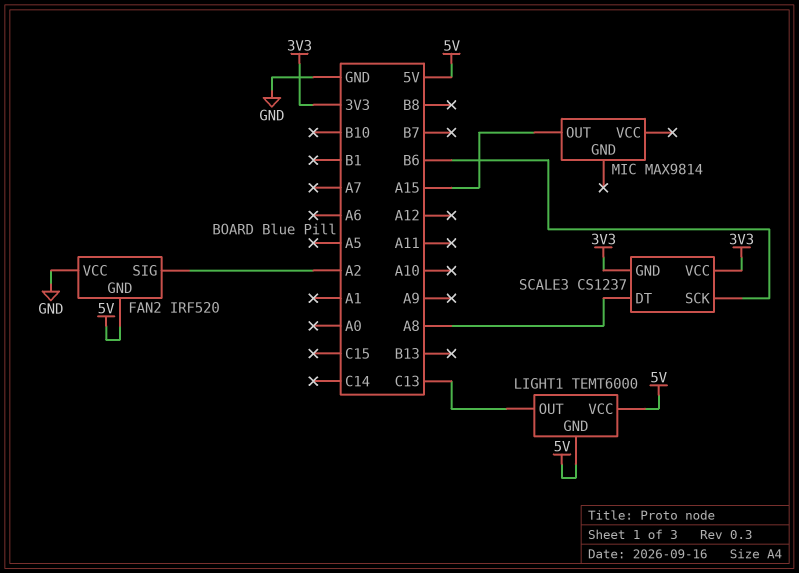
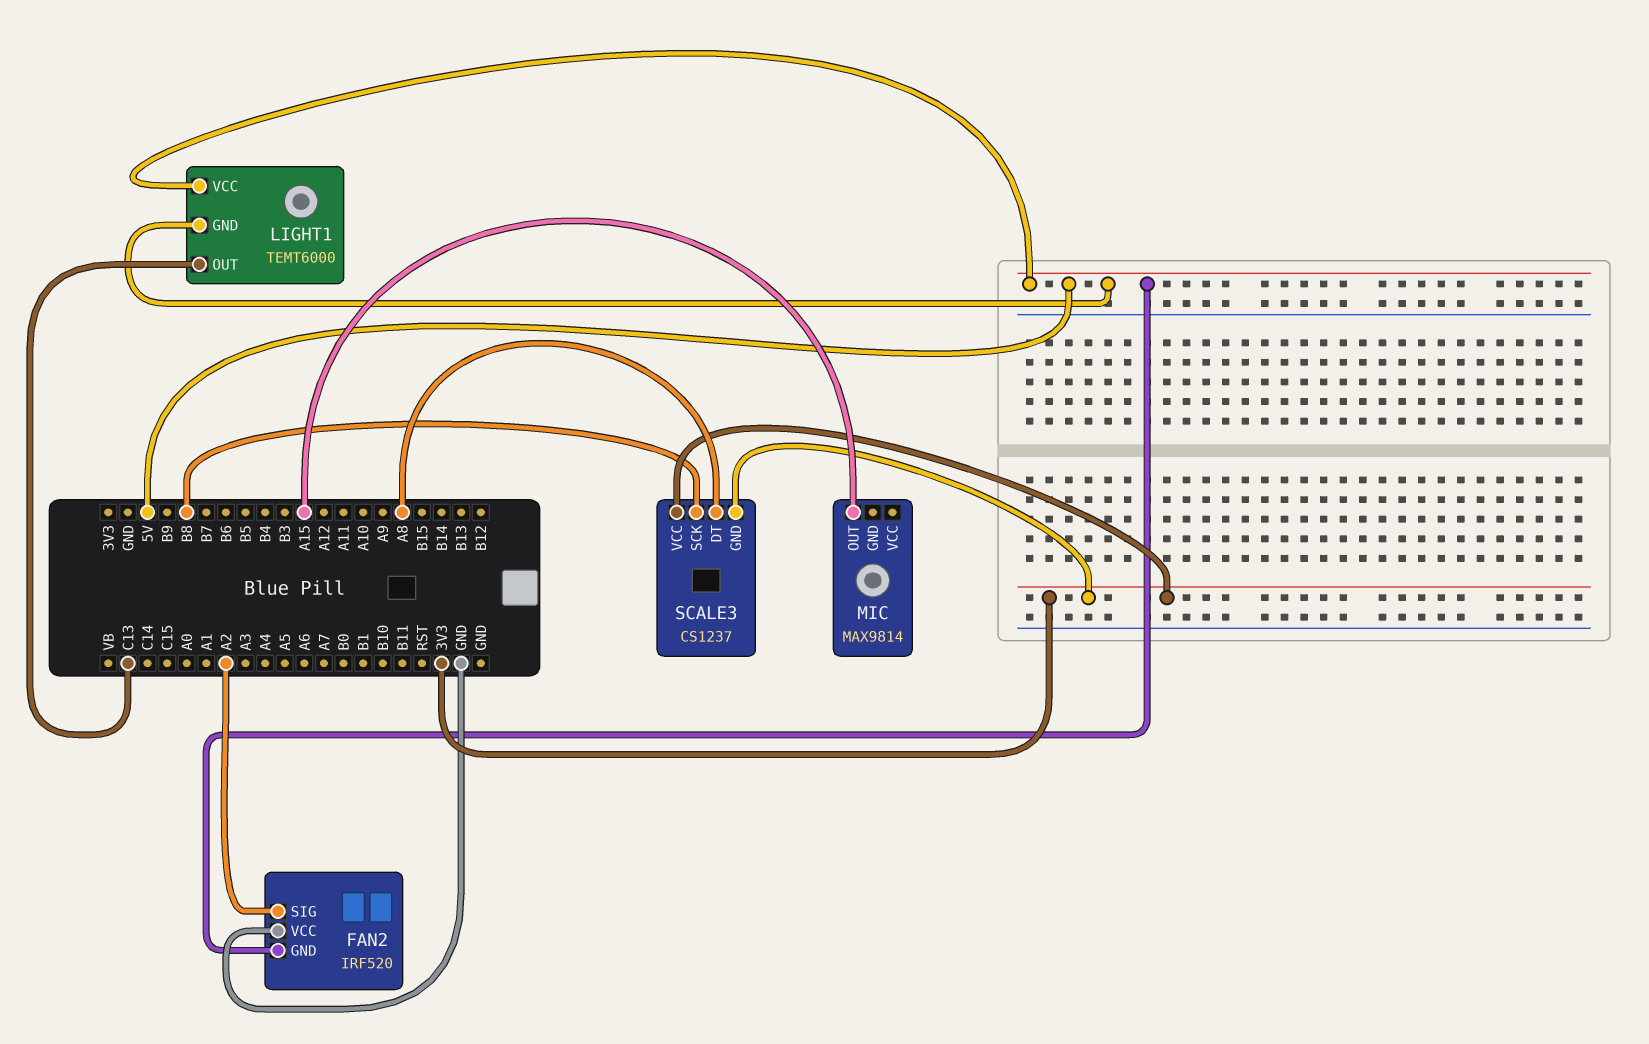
SCALE3 pin SCK: B6 -> B8

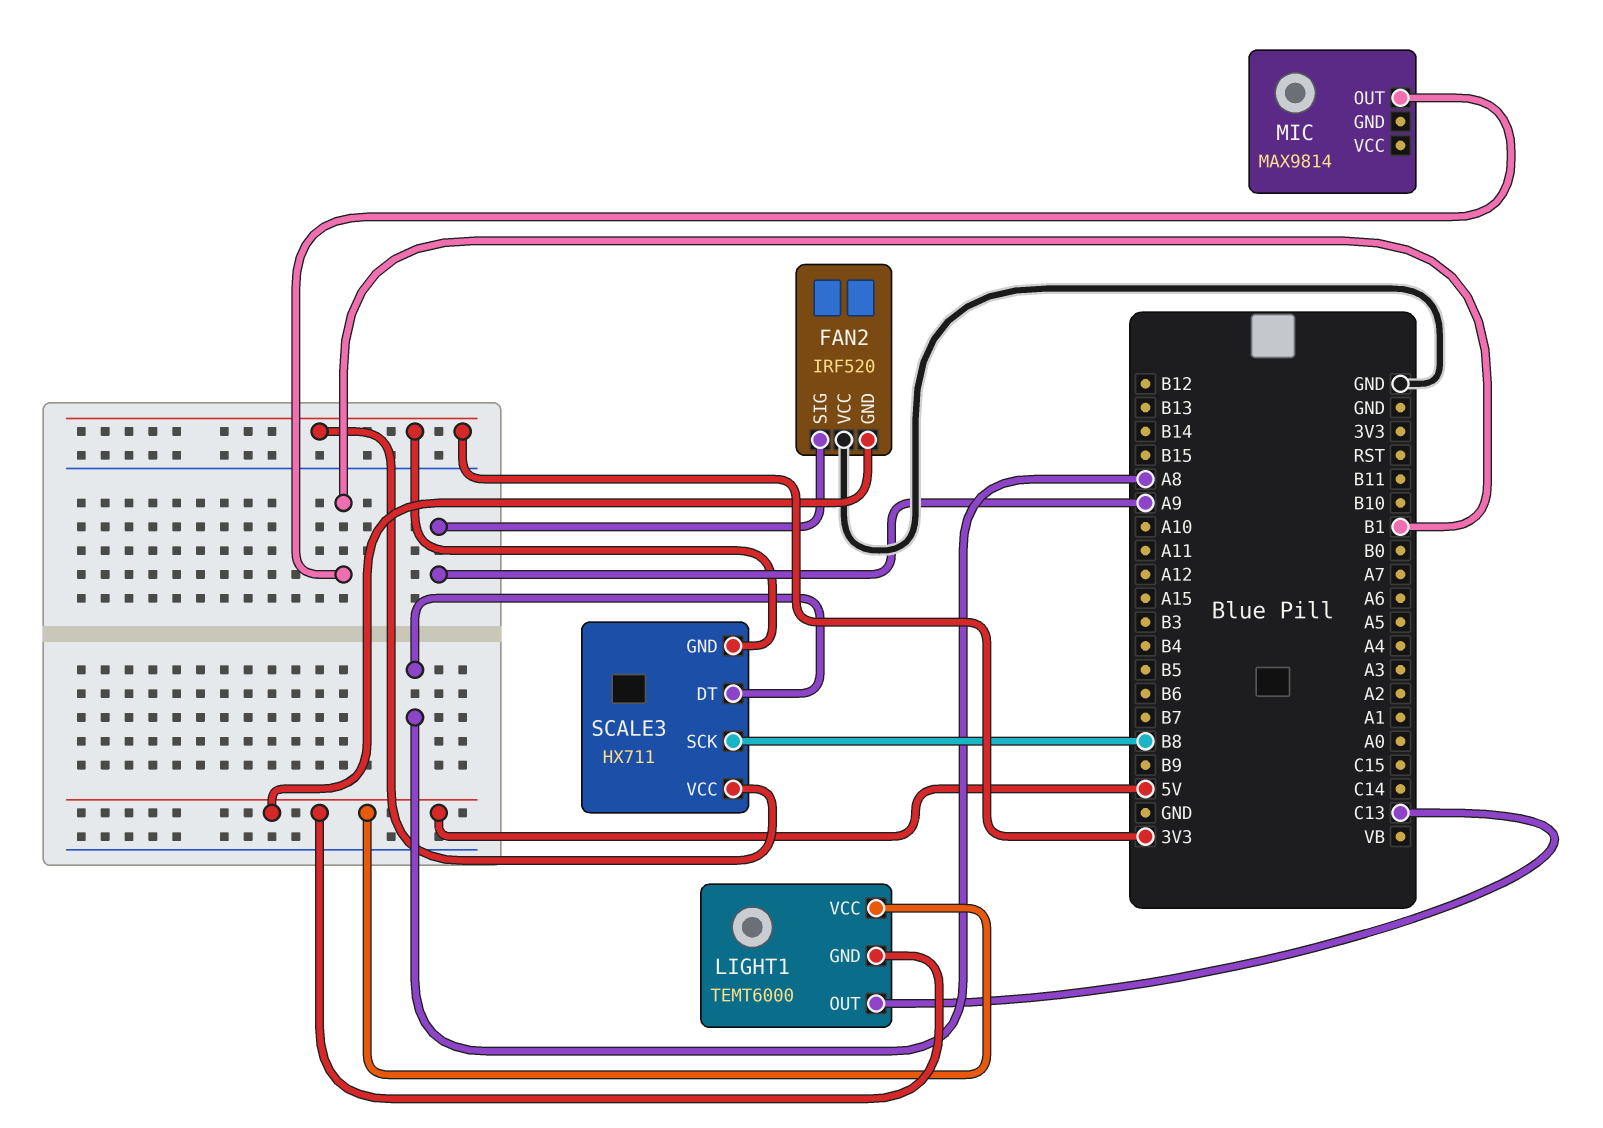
FAN2 pin SIG: A2 -> A9
MIC pin OUT: A15 -> B1
SCALE3: CS1237 -> HX711

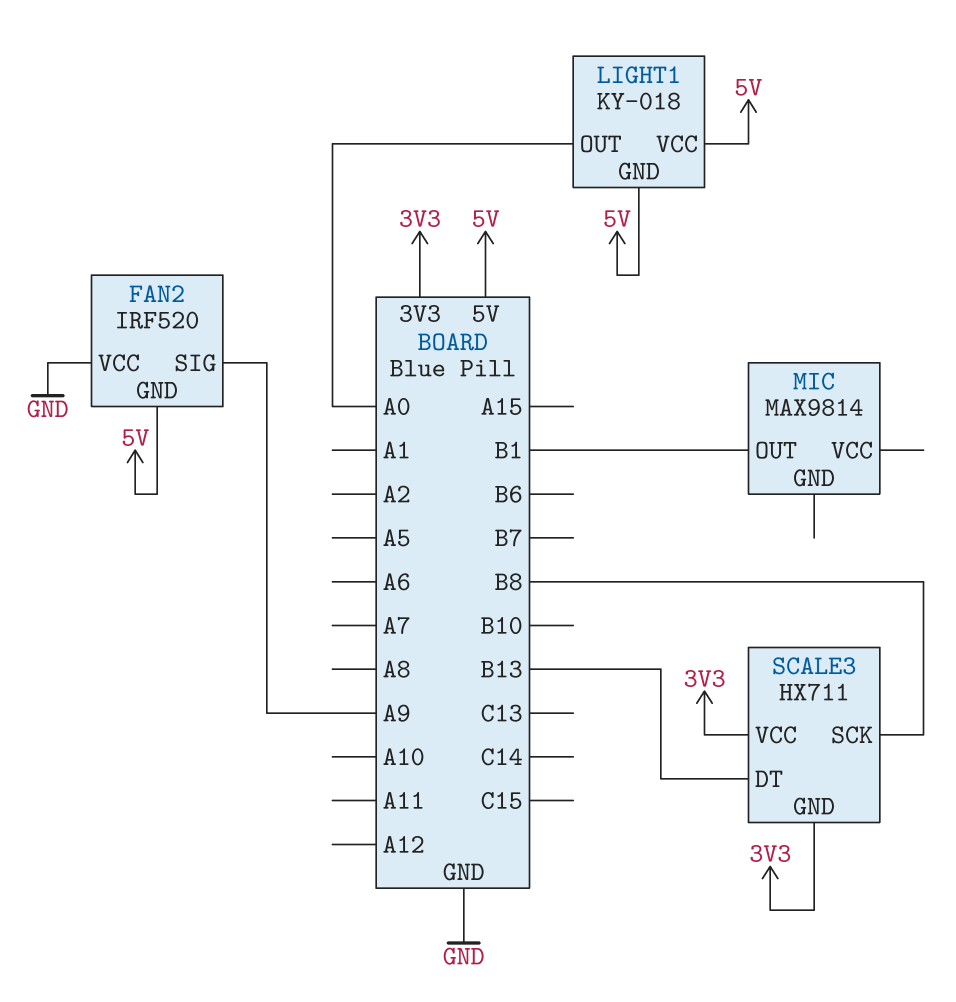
LIGHT1: TEMT6000 -> KY-018
LIGHT1 pin OUT: C13 -> A0
SCALE3 pin DT: A8 -> B13

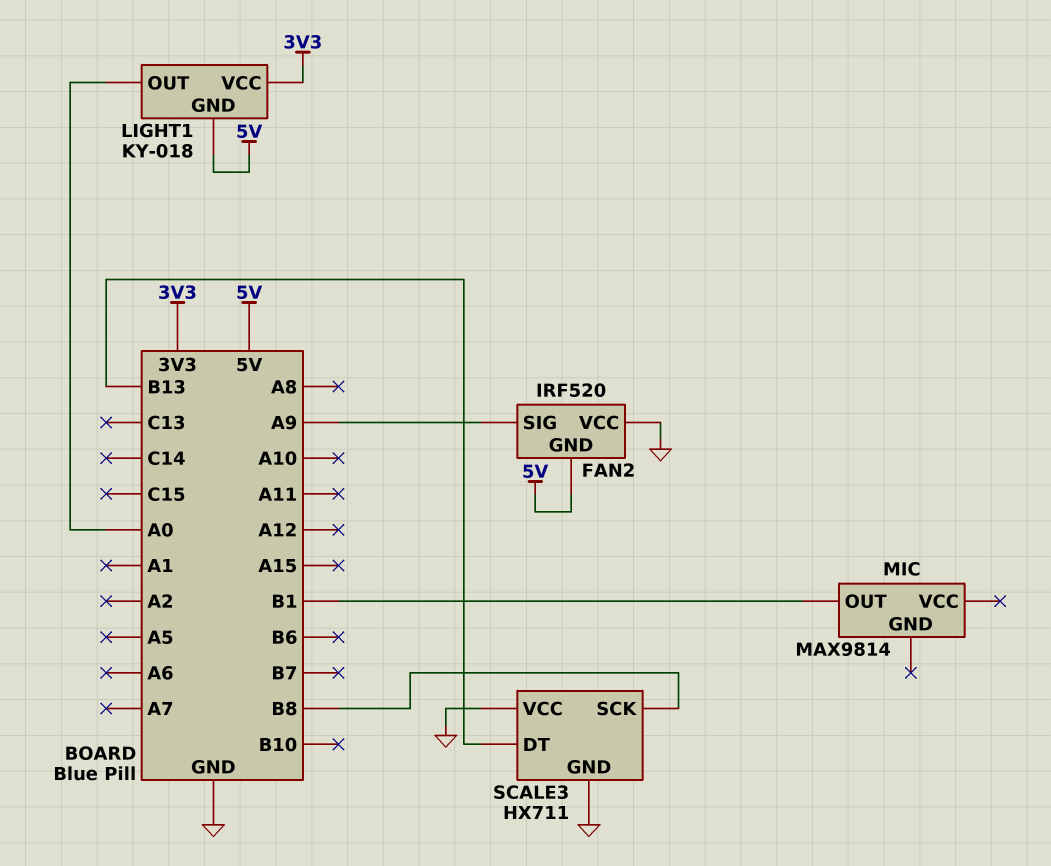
LIGHT1 pin VCC: 5V -> 3V3
SCALE3 pin GND: 3V3 -> GND
SCALE3 pin VCC: 3V3 -> GND

